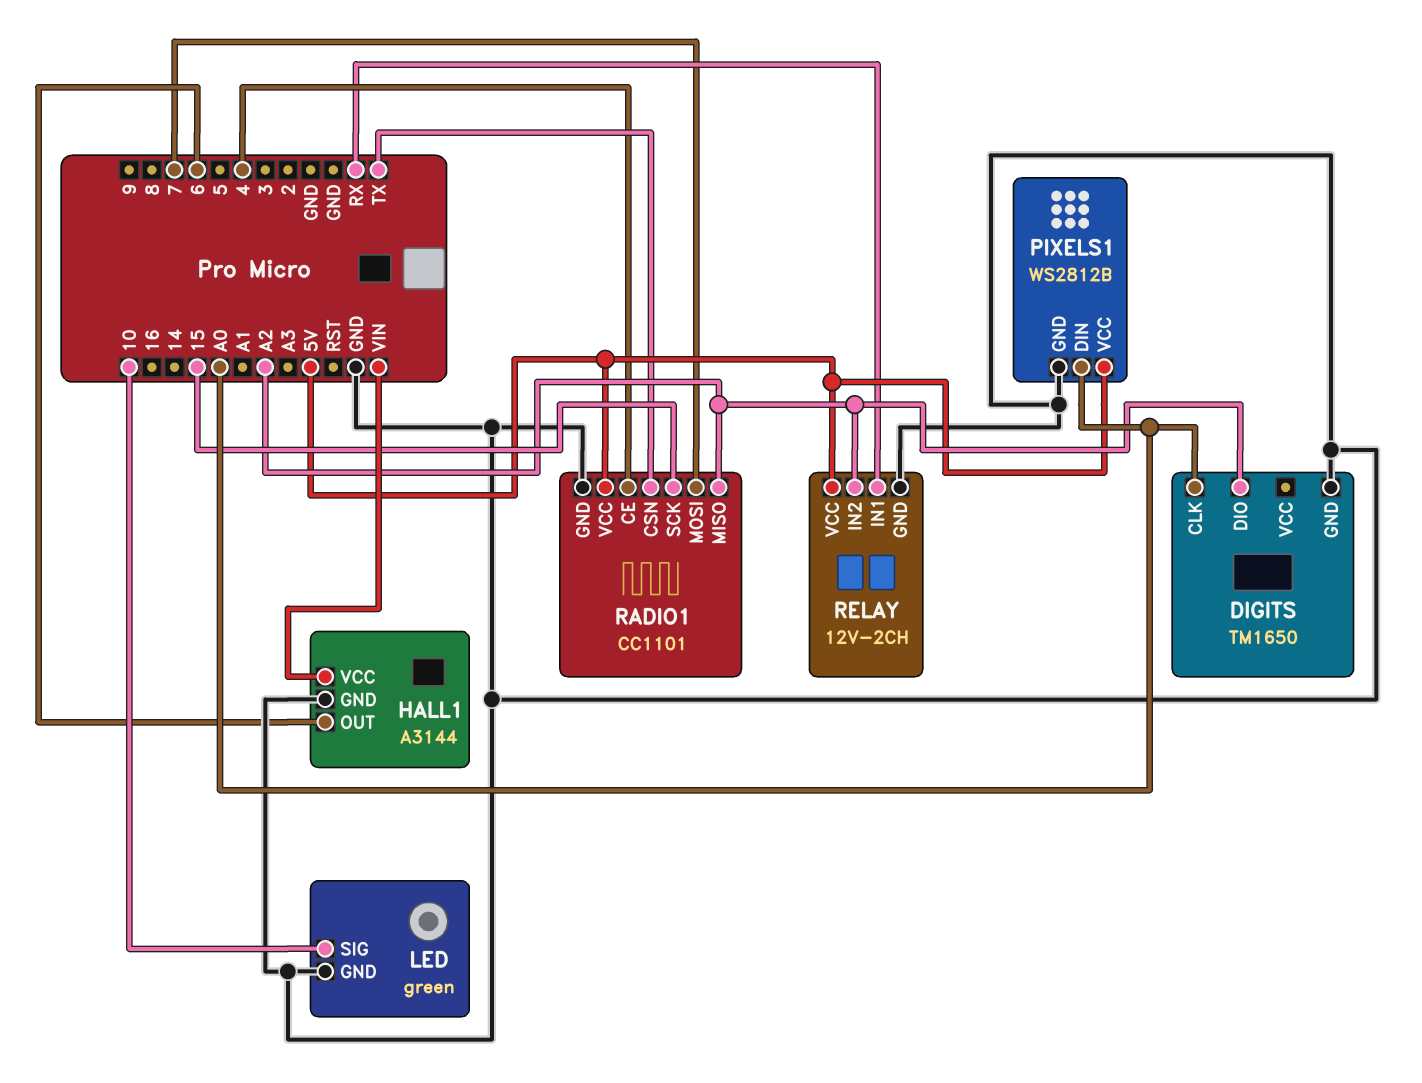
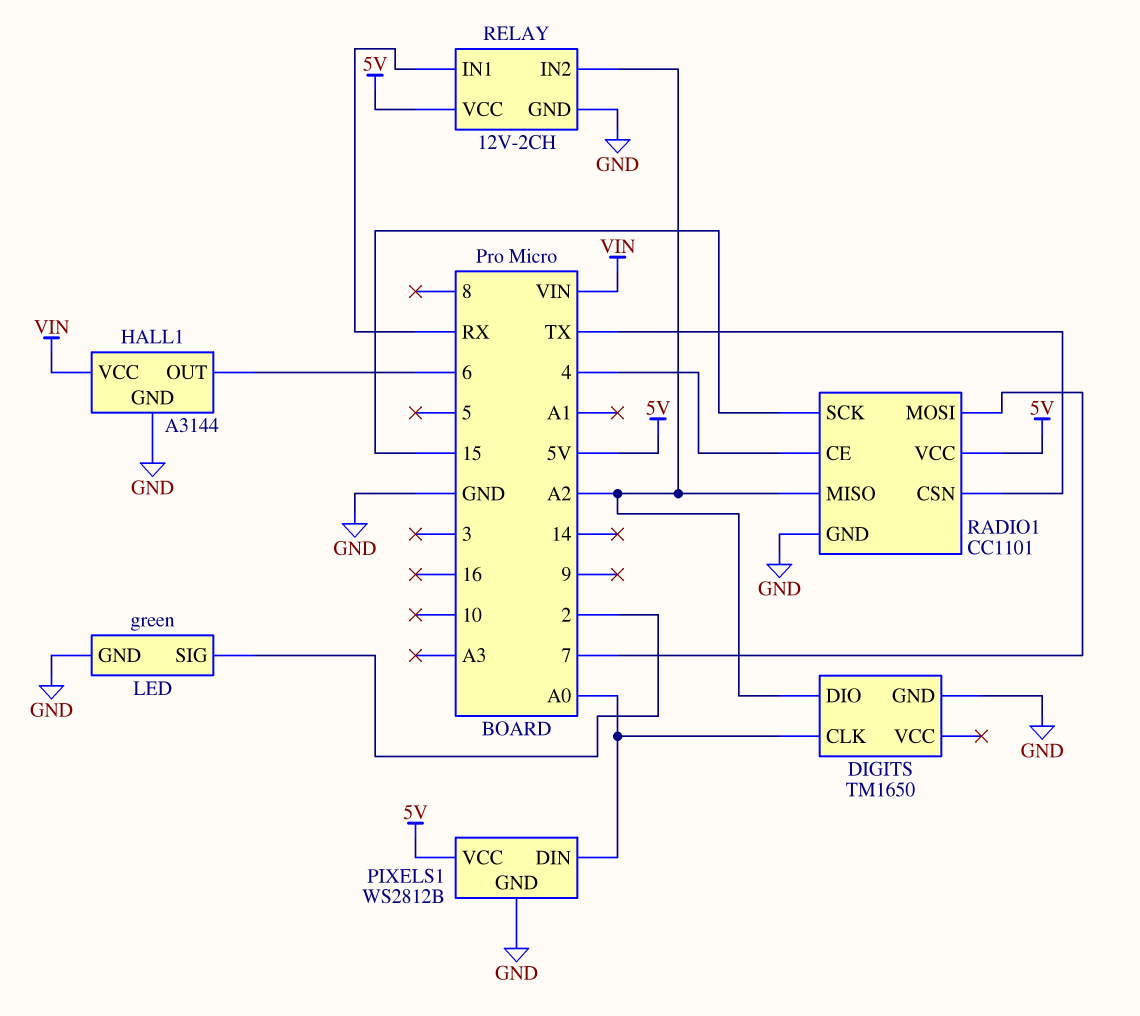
LED pin SIG: 10 -> 2

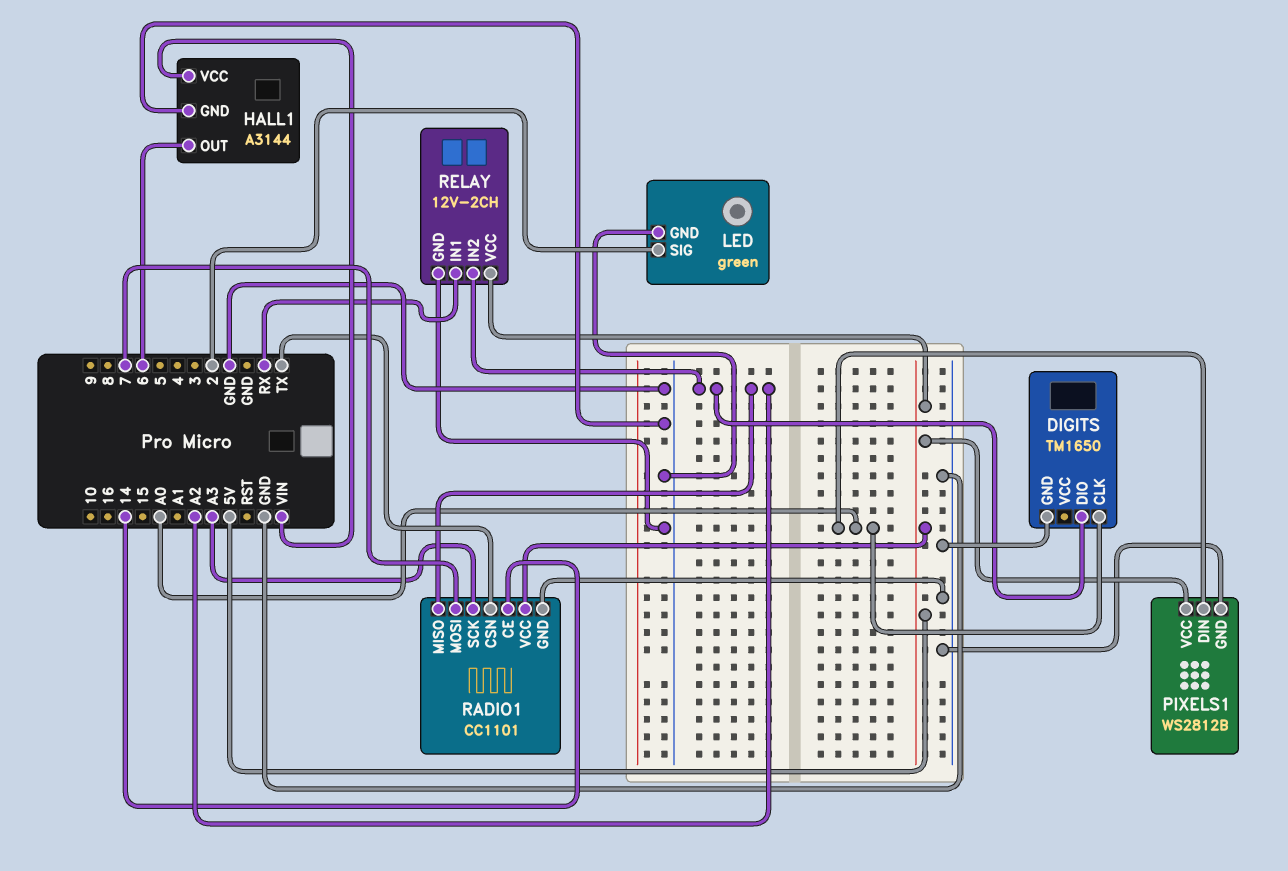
RADIO1 pin CE: 4 -> 14
RADIO1 pin SCK: 15 -> A3

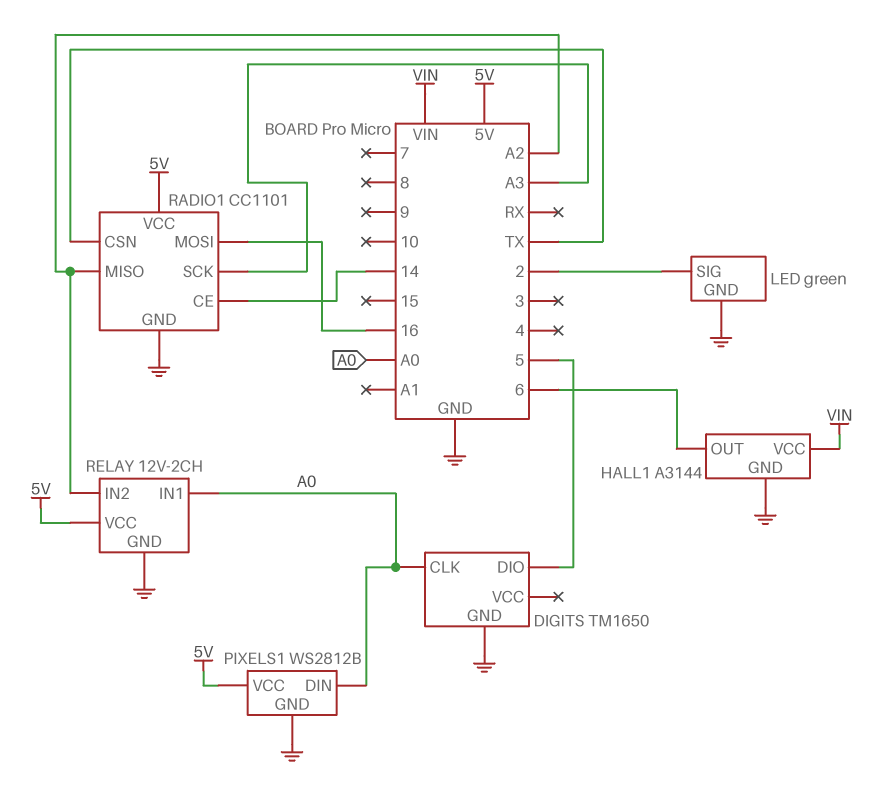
DIGITS pin DIO: A2 -> 5
RADIO1 pin MOSI: 7 -> 16
RELAY pin IN1: RX -> A0

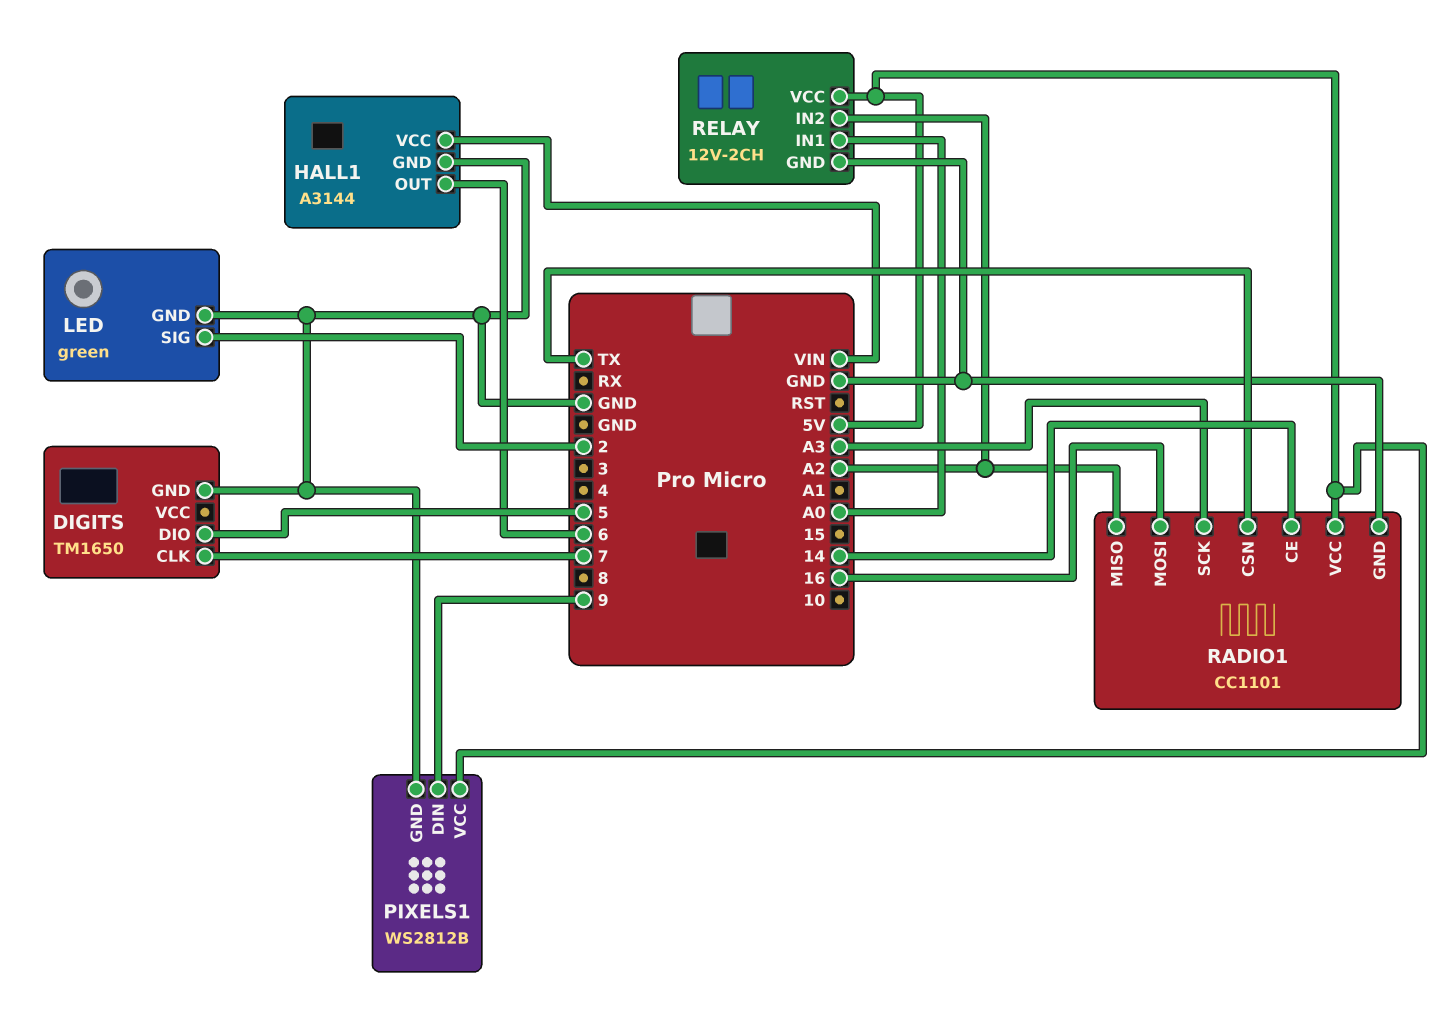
DIGITS pin CLK: A0 -> 7
PIXELS1 pin DIN: A0 -> 9

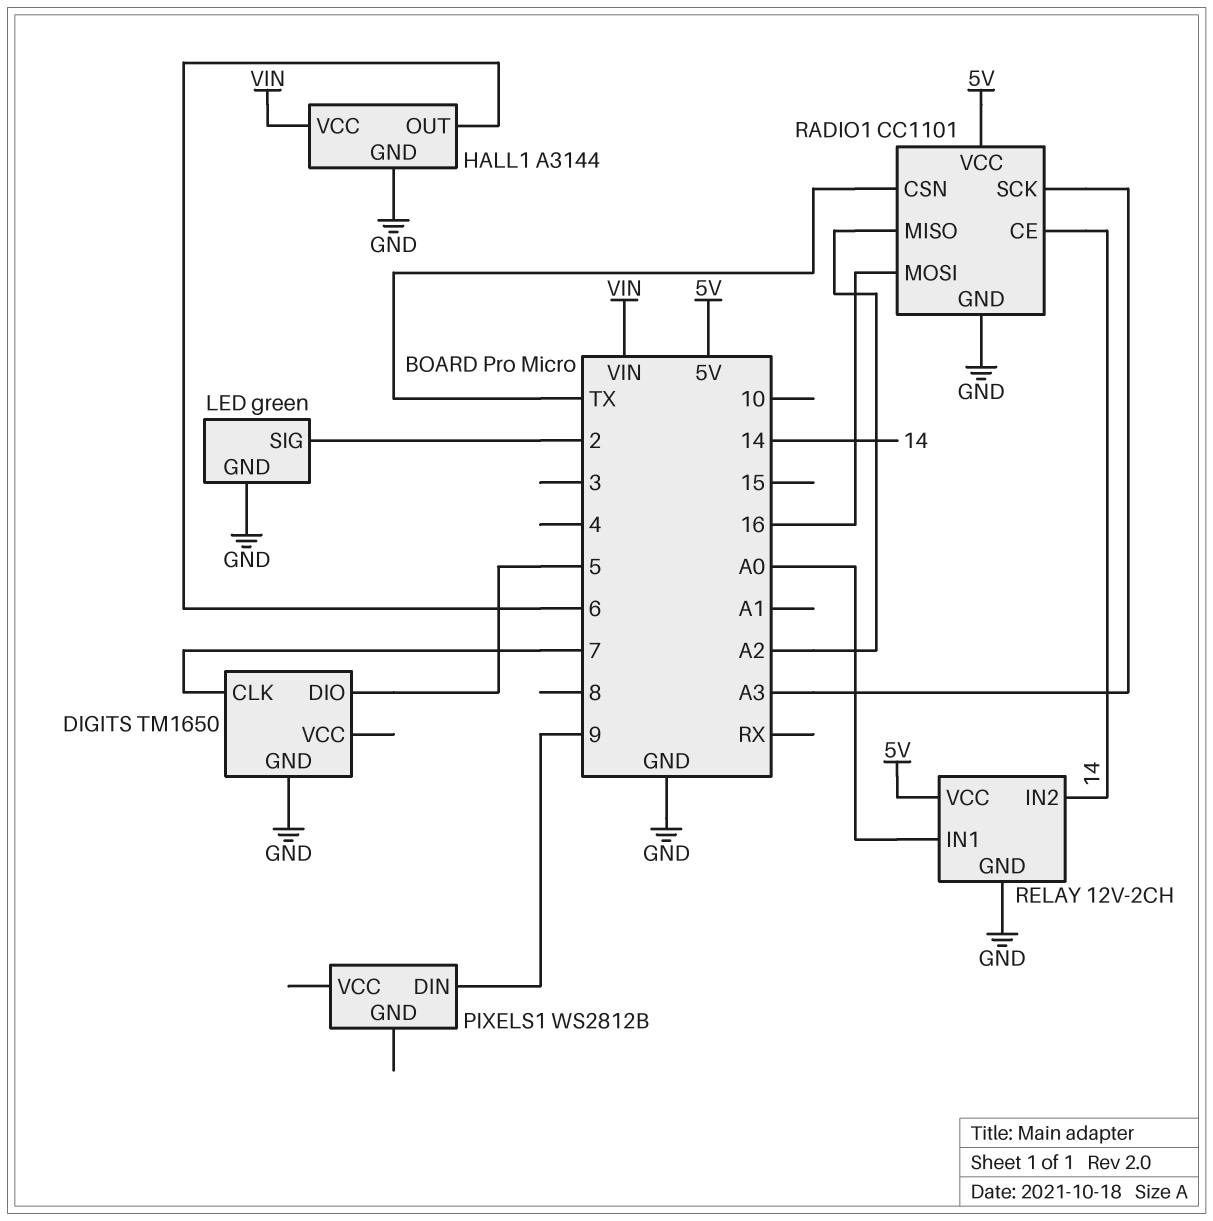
PIXELS1 pin GND: GND -> none
PIXELS1 pin VCC: 5V -> none
RELAY pin IN2: A2 -> 14

